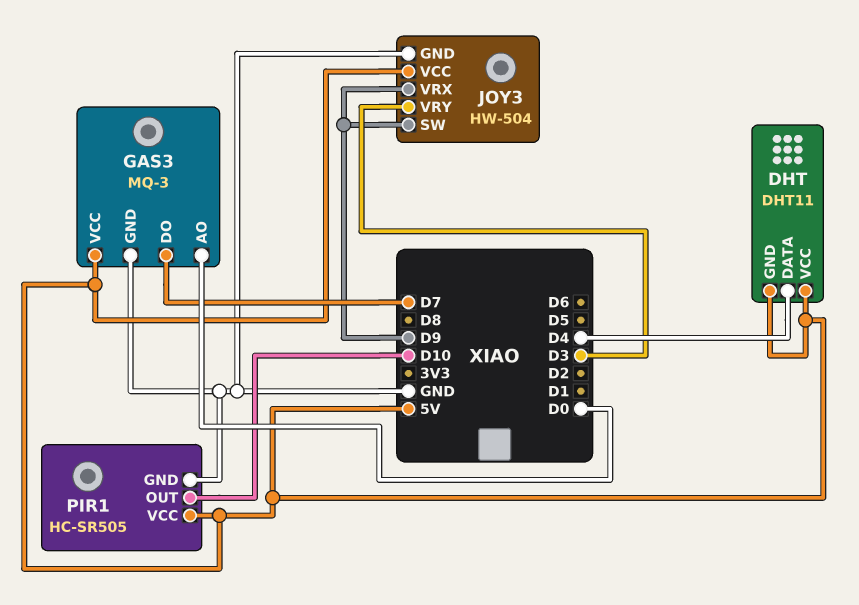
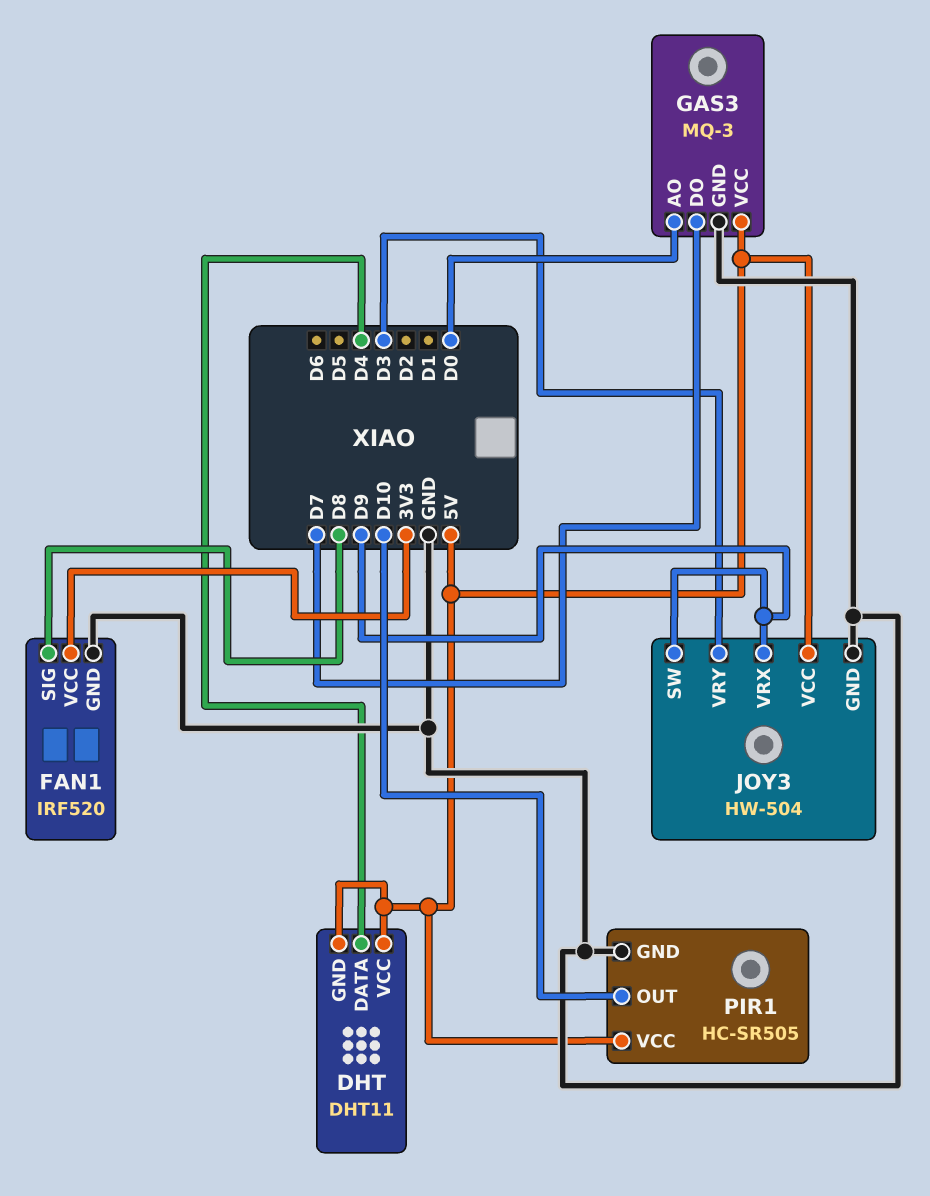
FAN1: none -> IRF520
FAN1 pin GND: none -> GND
FAN1 pin SIG: none -> D8
FAN1 pin VCC: none -> 3V3

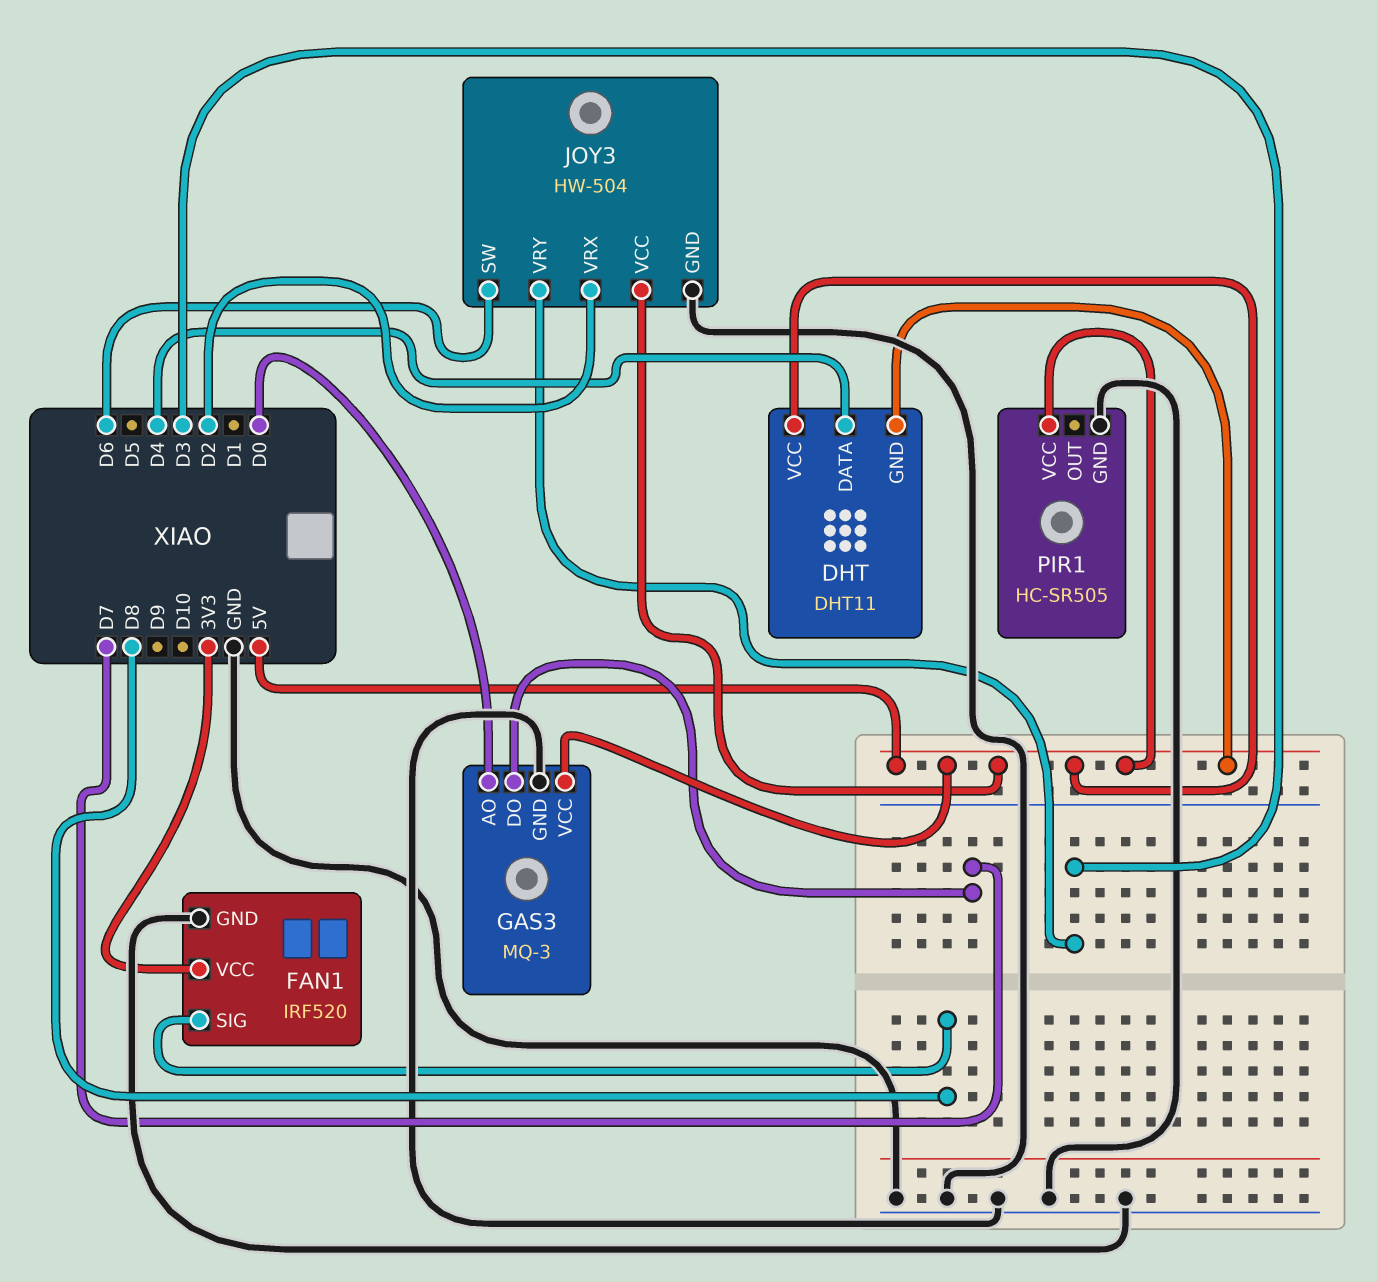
JOY3 pin SW: D9 -> D6
JOY3 pin VRX: D9 -> D2
PIR1 pin OUT: D10 -> none

